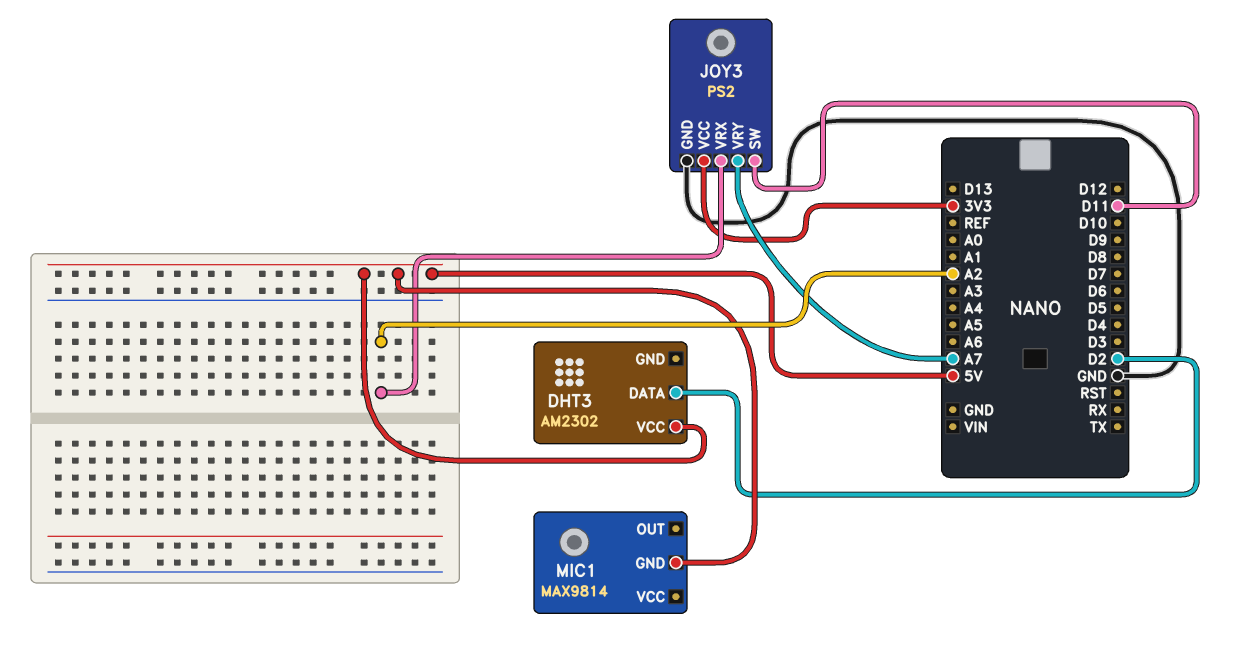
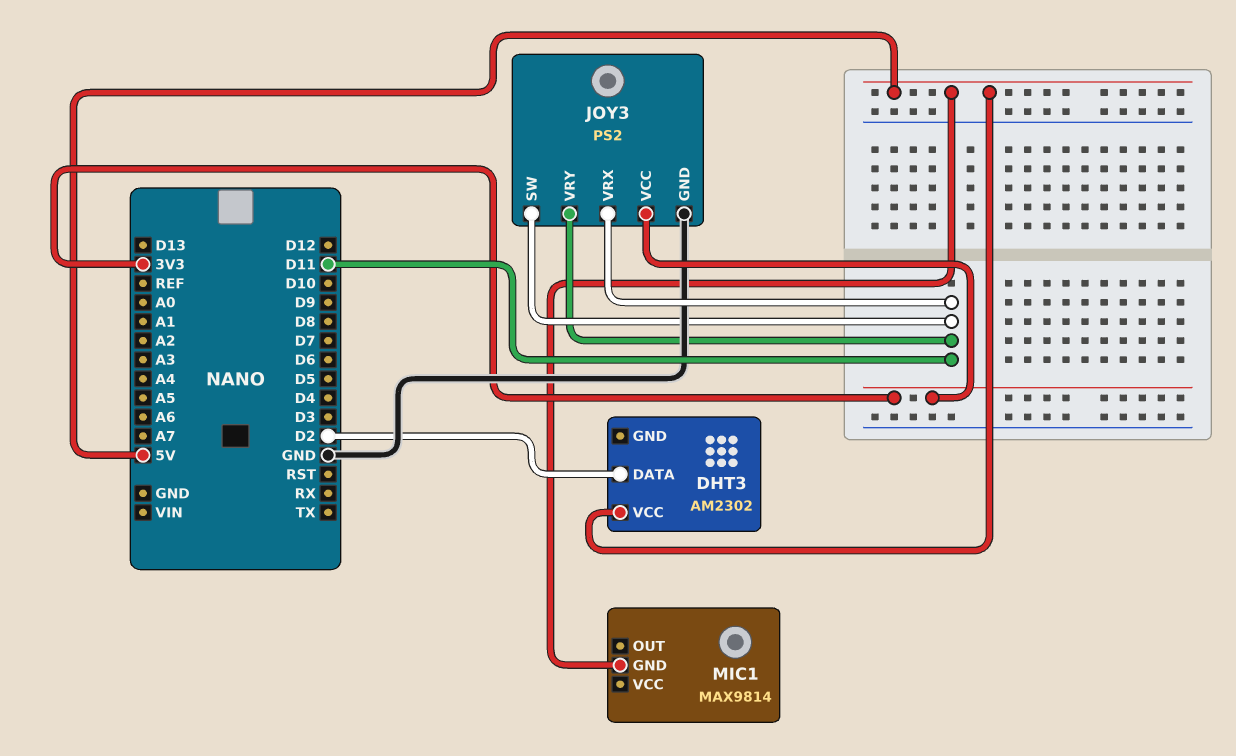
JOY3 pin VRX: A2 -> D11
JOY3 pin VRY: A7 -> D11

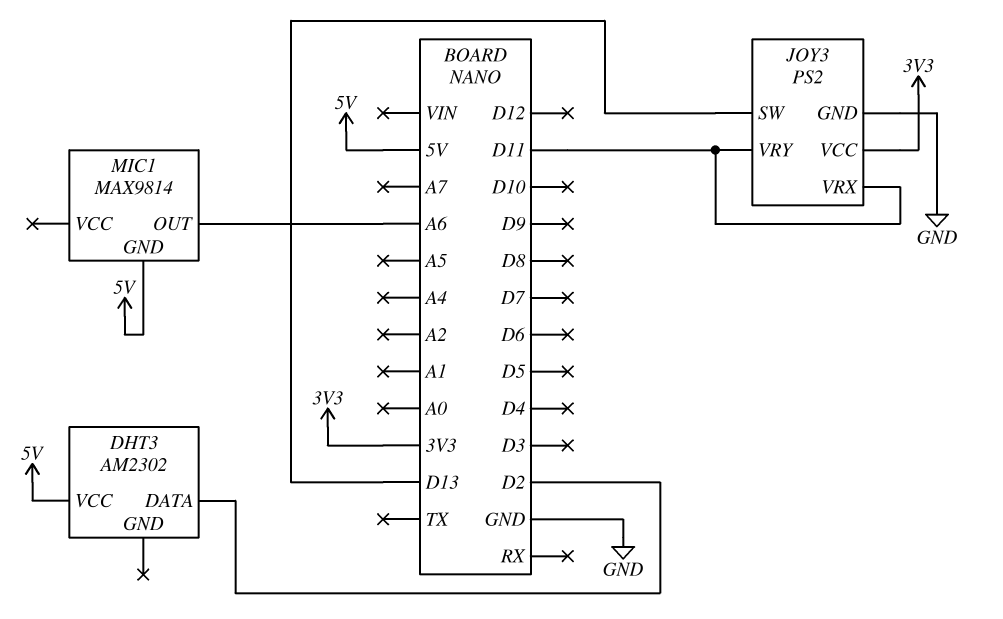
JOY3 pin SW: D11 -> D13
MIC1 pin OUT: none -> A6

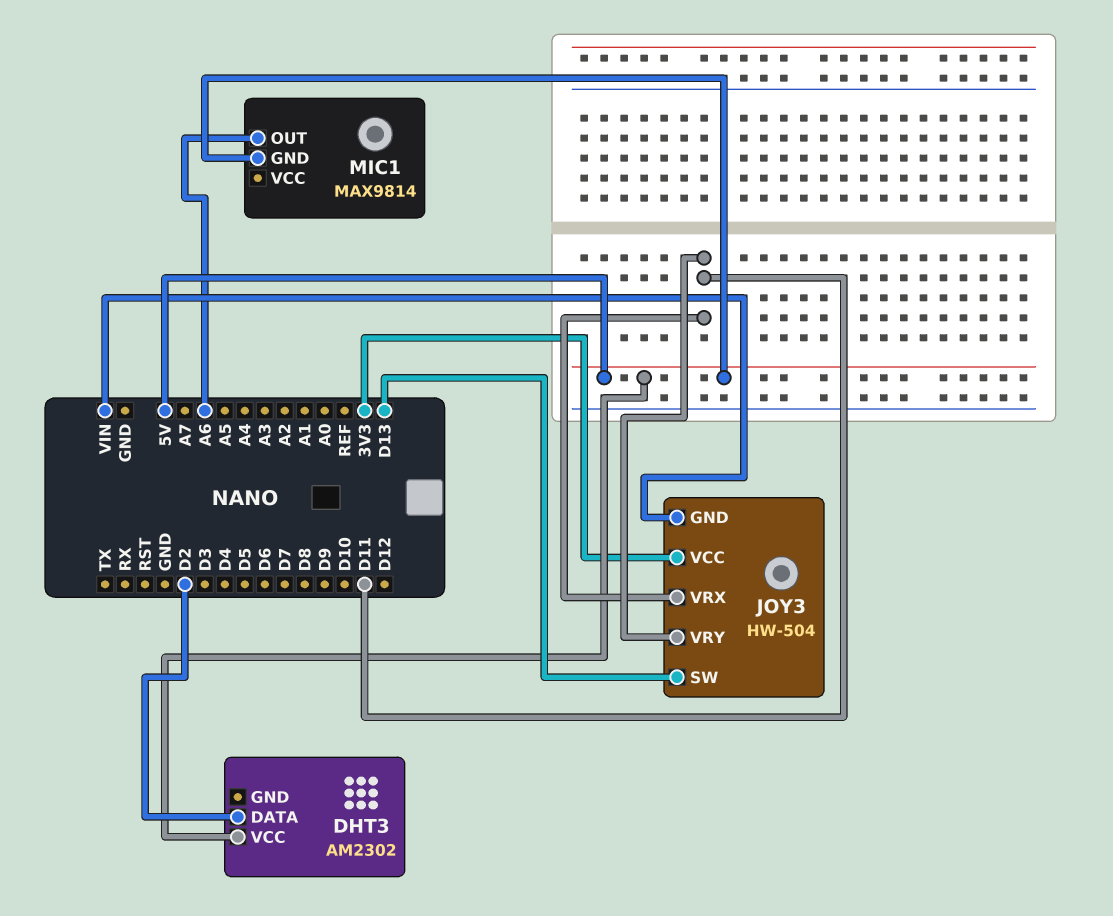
JOY3: PS2 -> HW-504
JOY3 pin GND: GND -> VIN

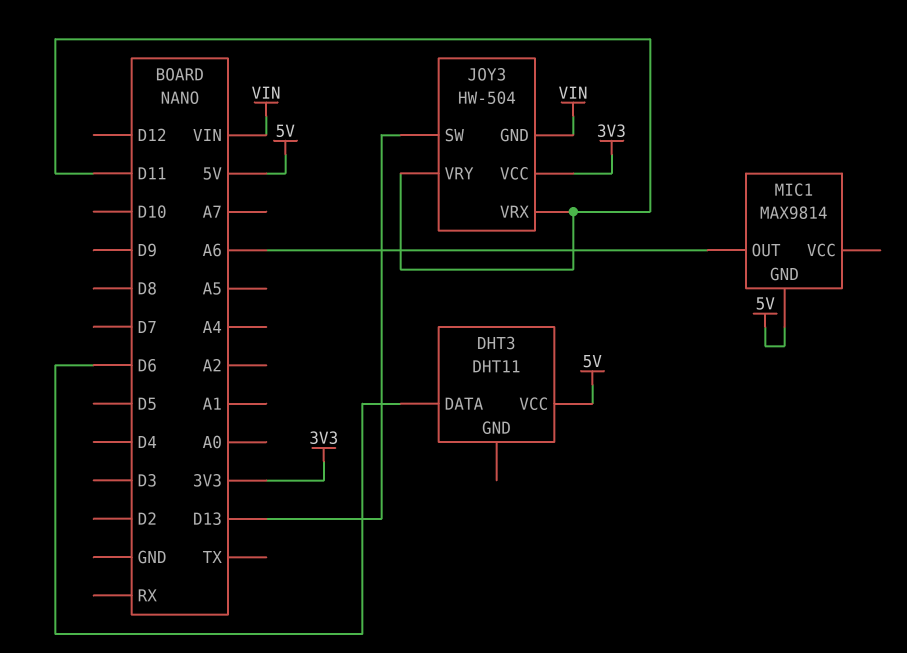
DHT3: AM2302 -> DHT11
DHT3 pin DATA: D2 -> D6

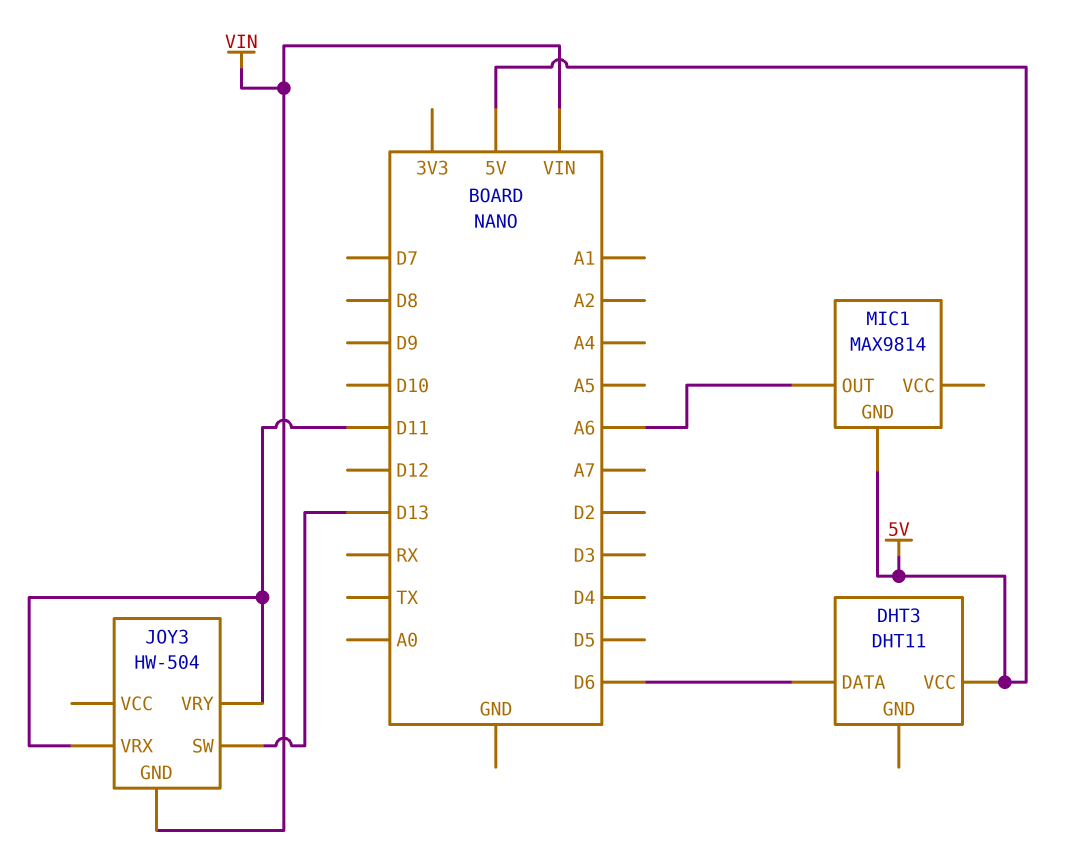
JOY3 pin VCC: 3V3 -> none

